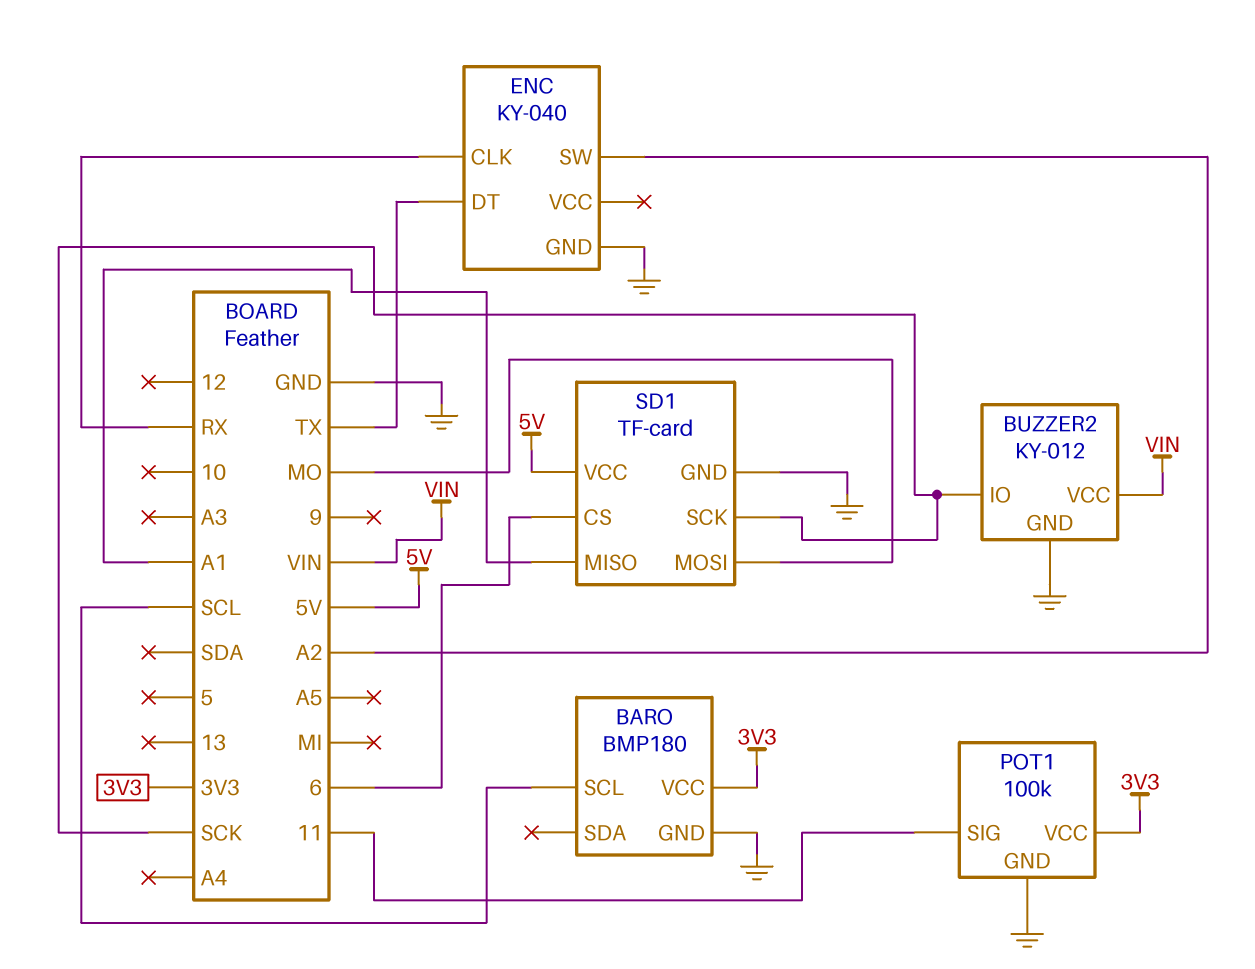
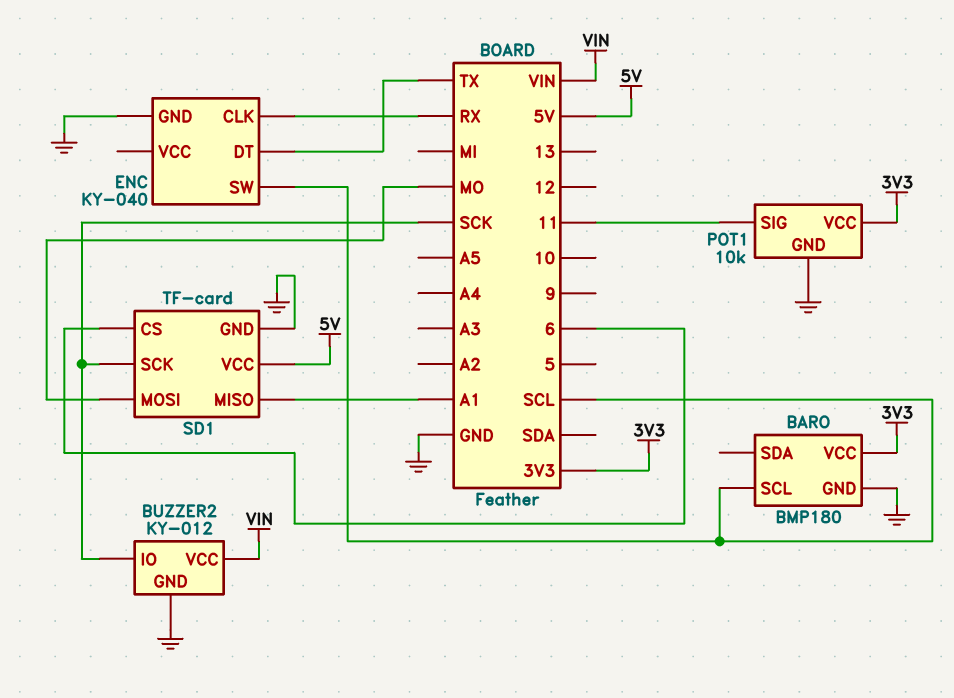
ENC pin SW: A2 -> SCL
POT1: 100k -> 10k

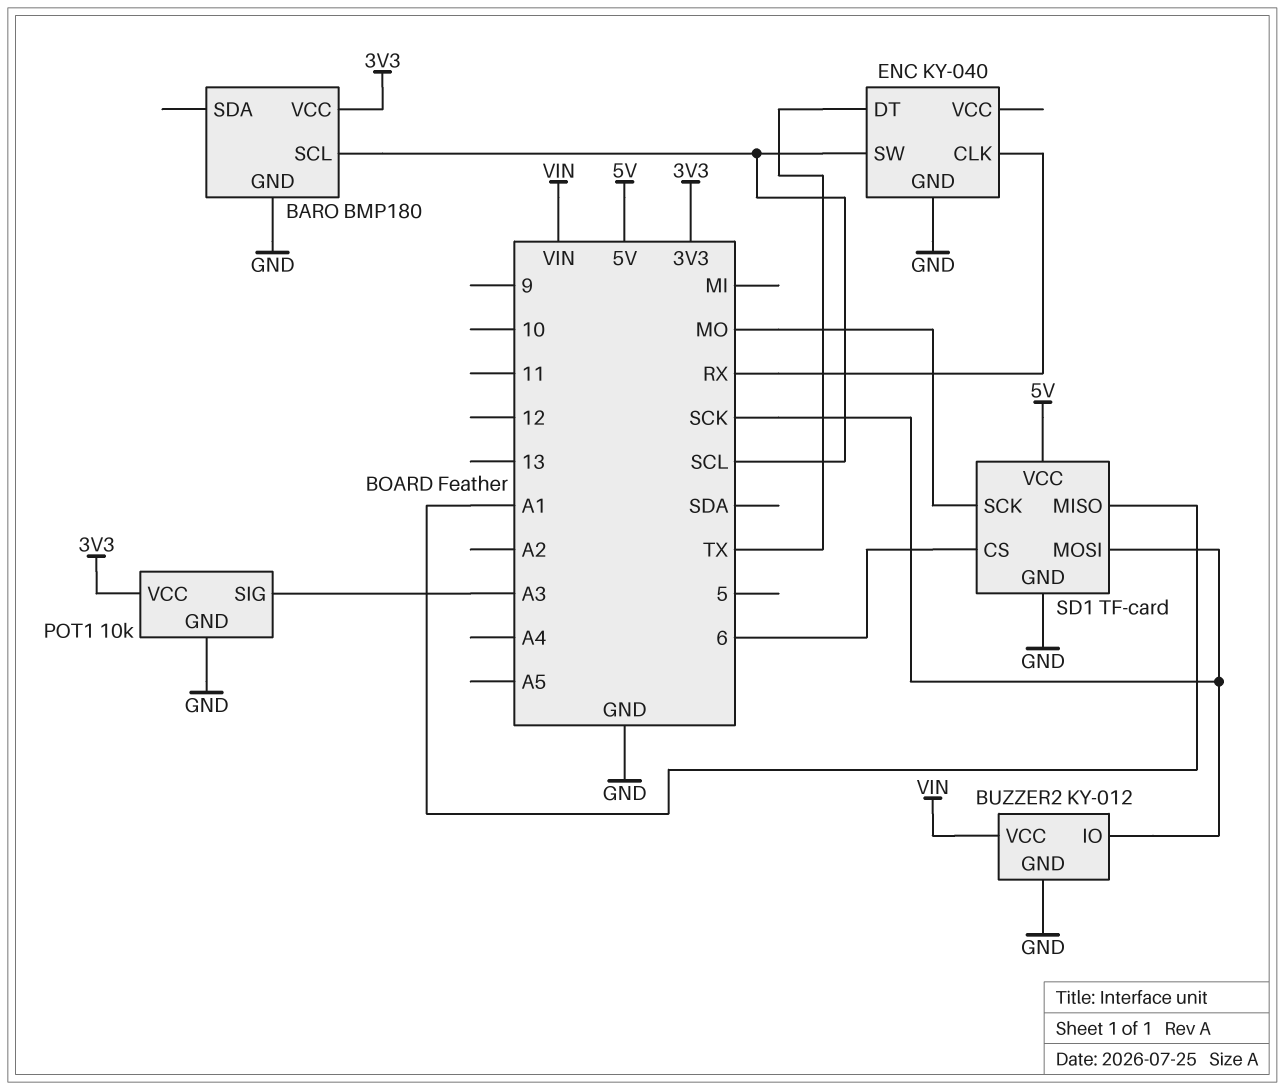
POT1 pin SIG: 11 -> A3
SD1 pin MOSI: MO -> SCK
SD1 pin SCK: SCK -> MO

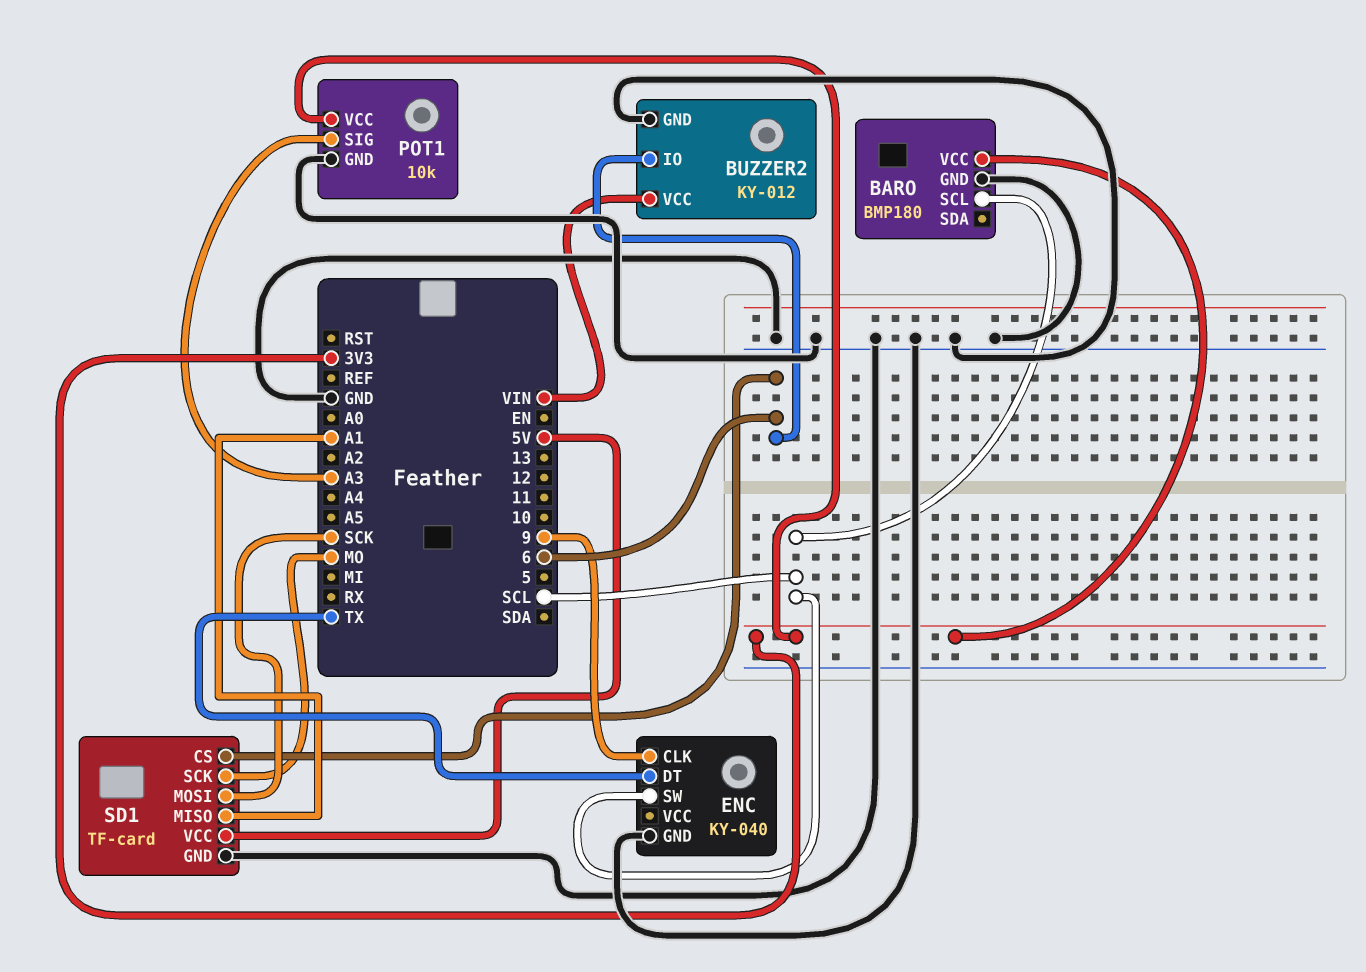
BUZZER2 pin IO: SCK -> 6
ENC pin CLK: RX -> 9

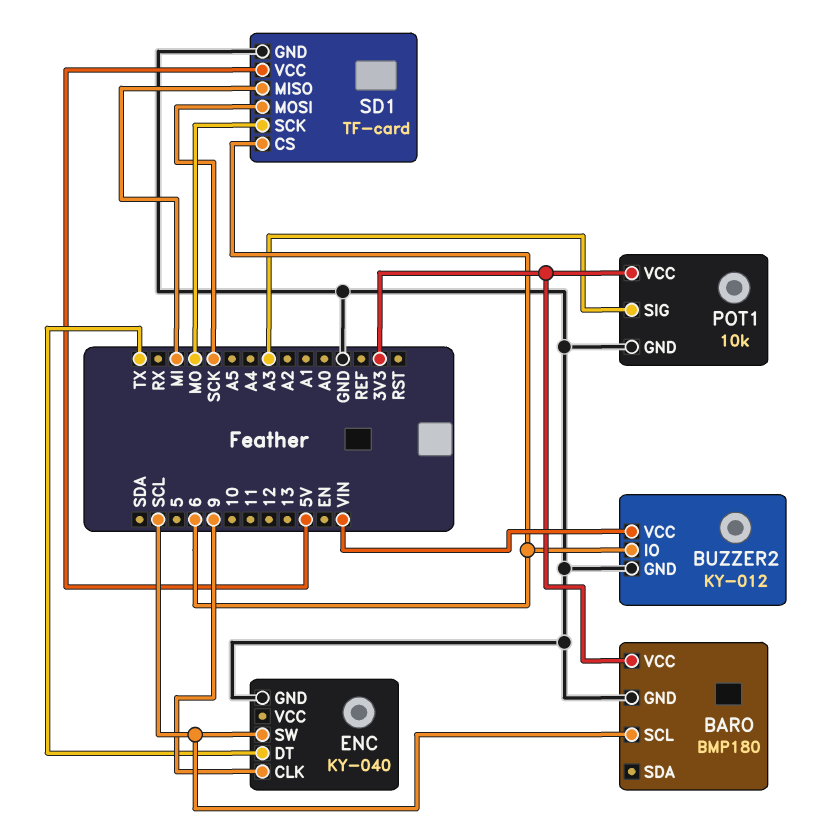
SD1 pin MISO: A1 -> MI

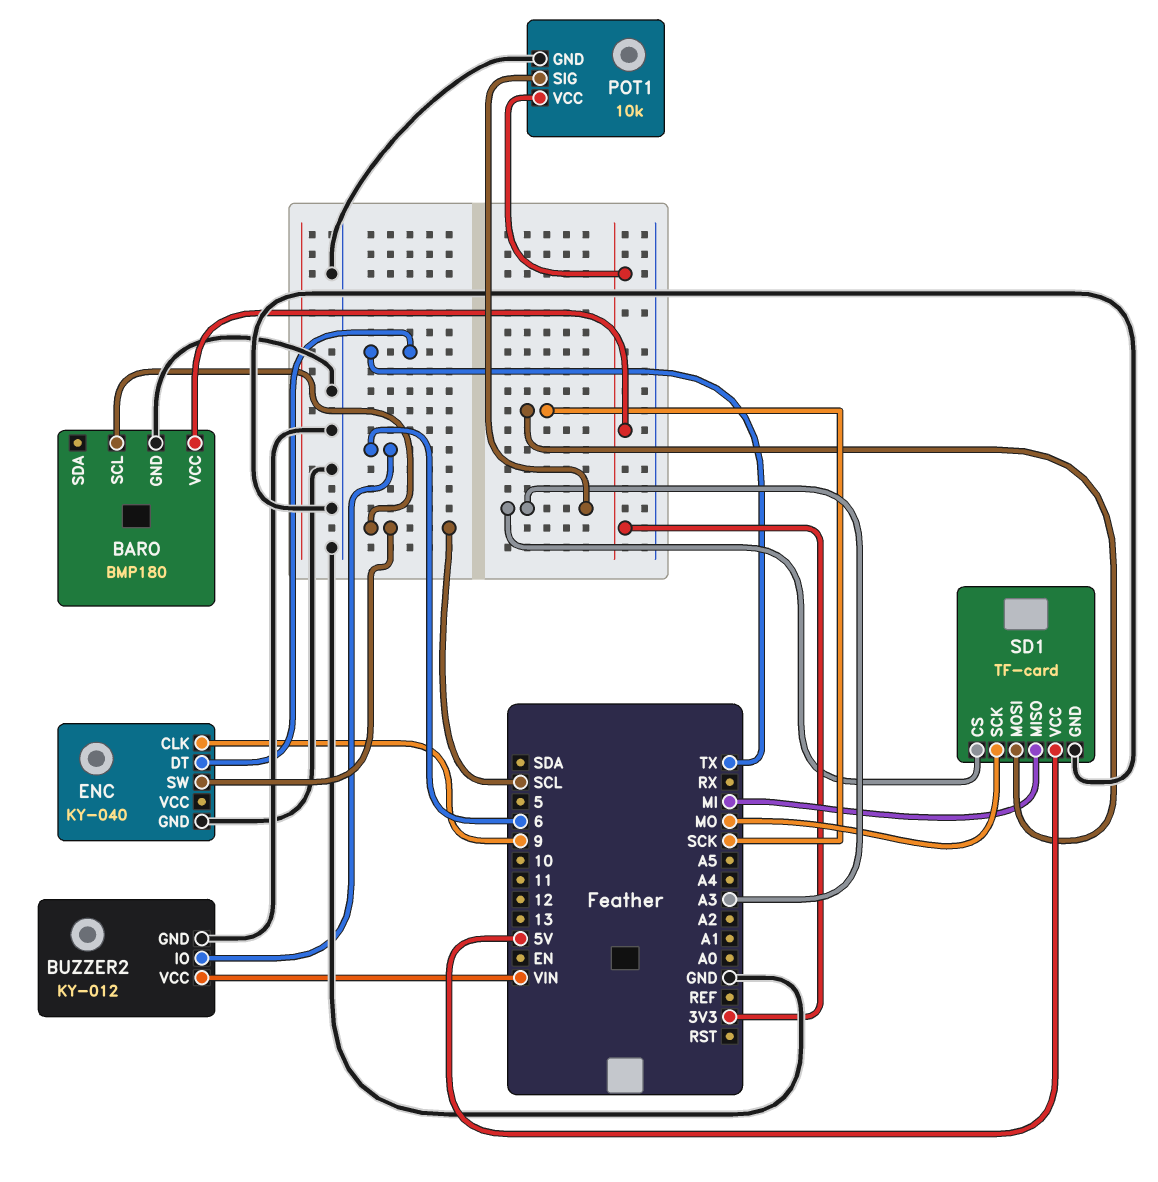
SD1 pin CS: 6 -> A3

